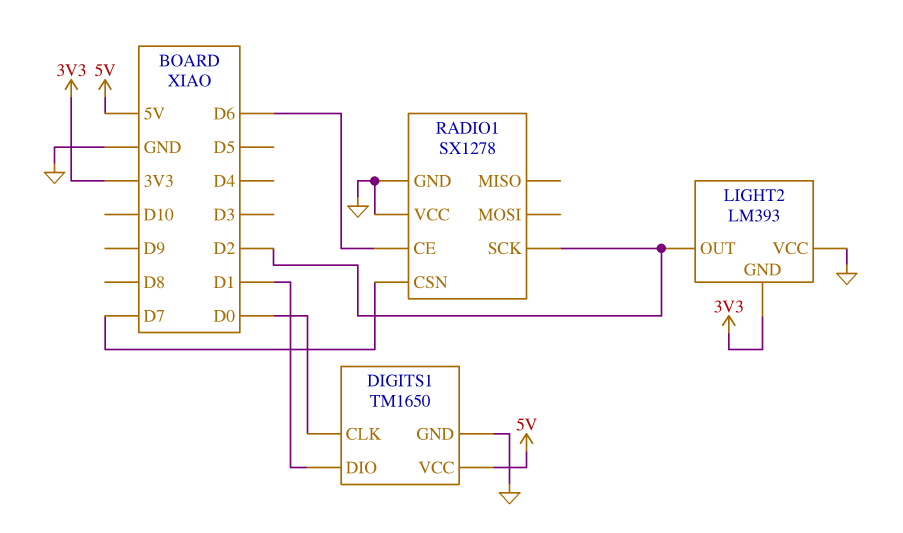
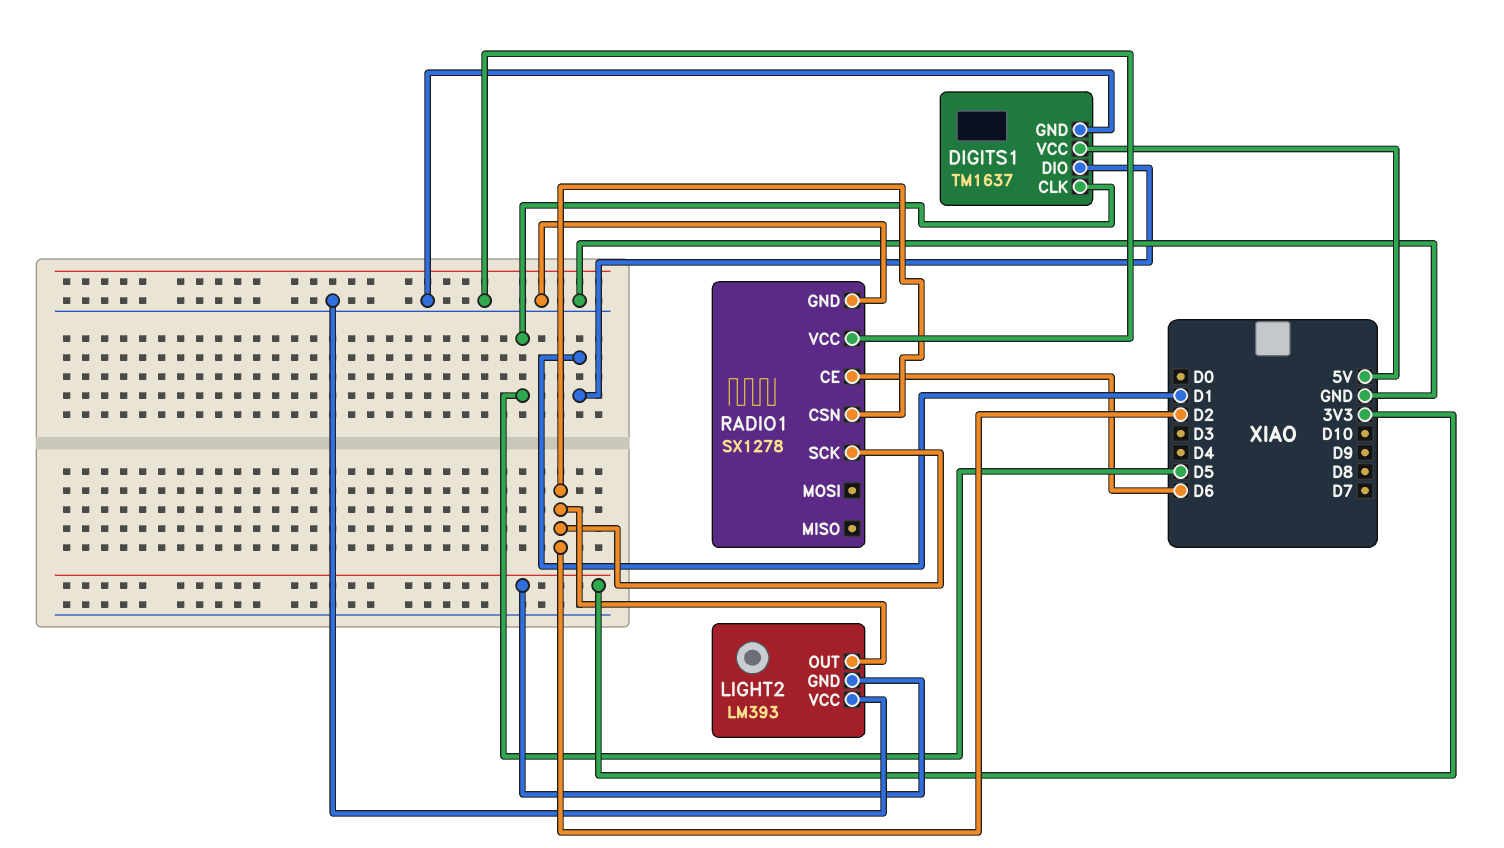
DIGITS1: TM1650 -> TM1637
DIGITS1 pin CLK: D0 -> D5
RADIO1 pin CSN: D7 -> D2

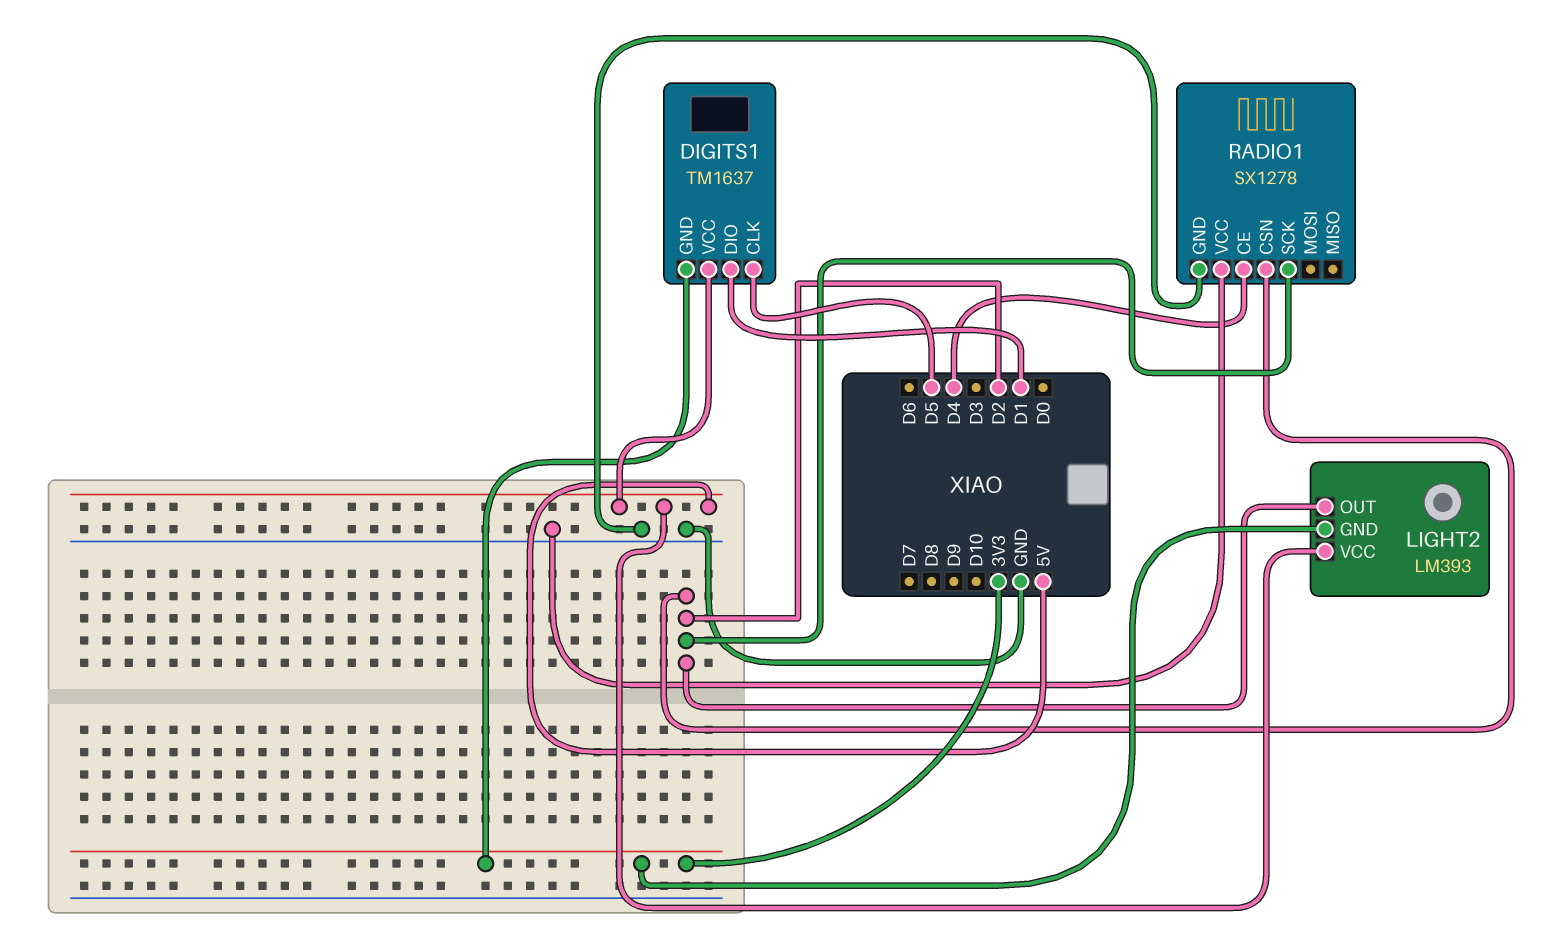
DIGITS1 pin GND: GND -> 3V3
LIGHT2 pin VCC: GND -> 5V
RADIO1 pin CE: D6 -> D4

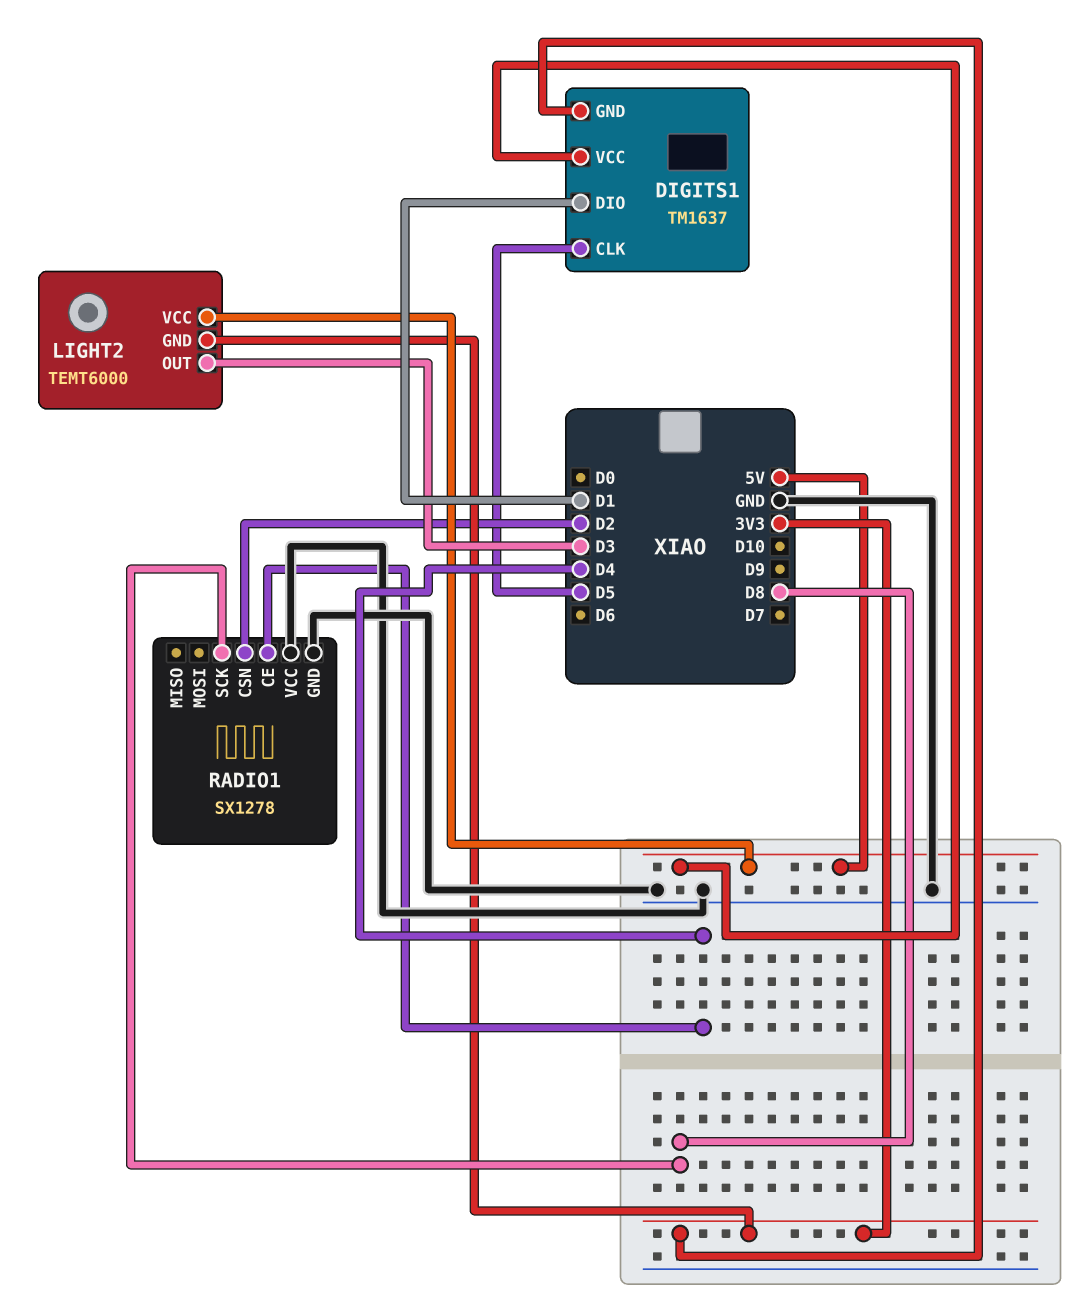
LIGHT2: LM393 -> TEMT6000
LIGHT2 pin OUT: D2 -> D3
RADIO1 pin SCK: D2 -> D8

